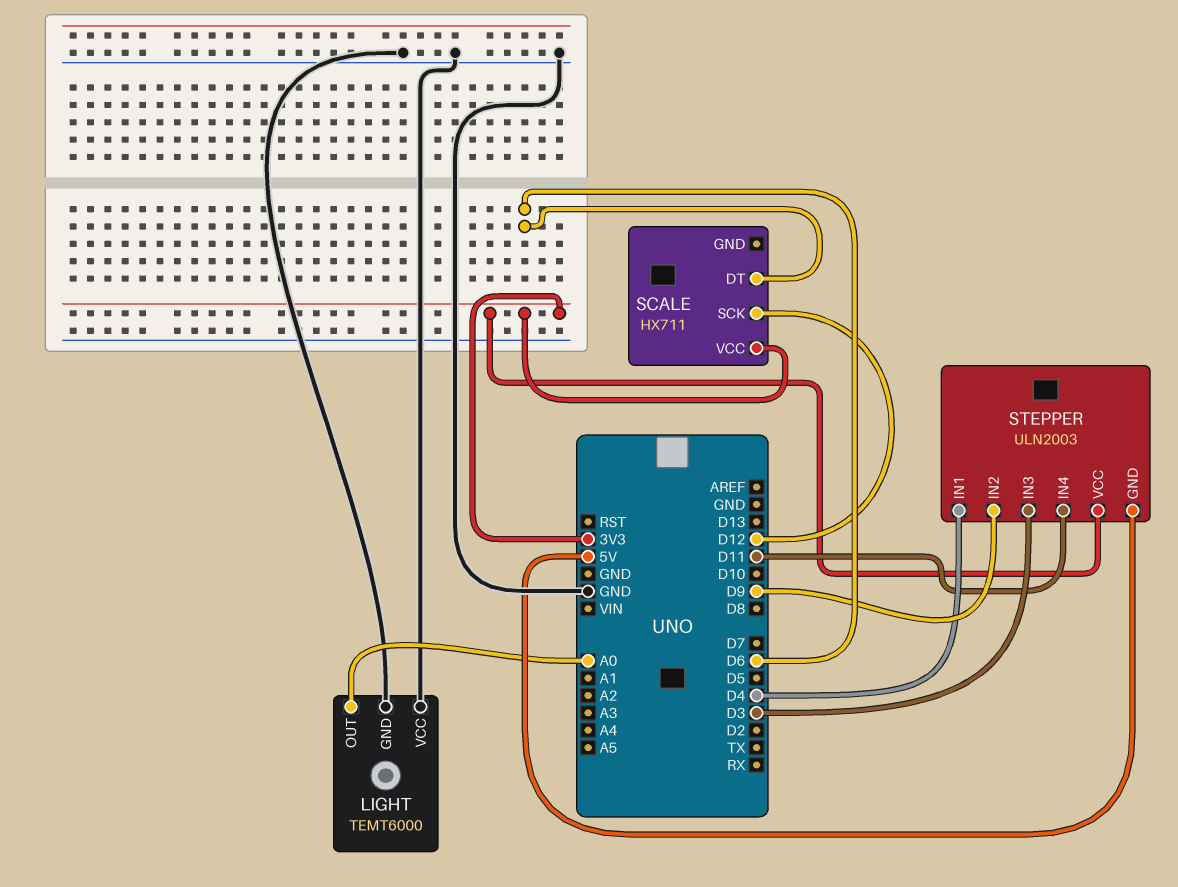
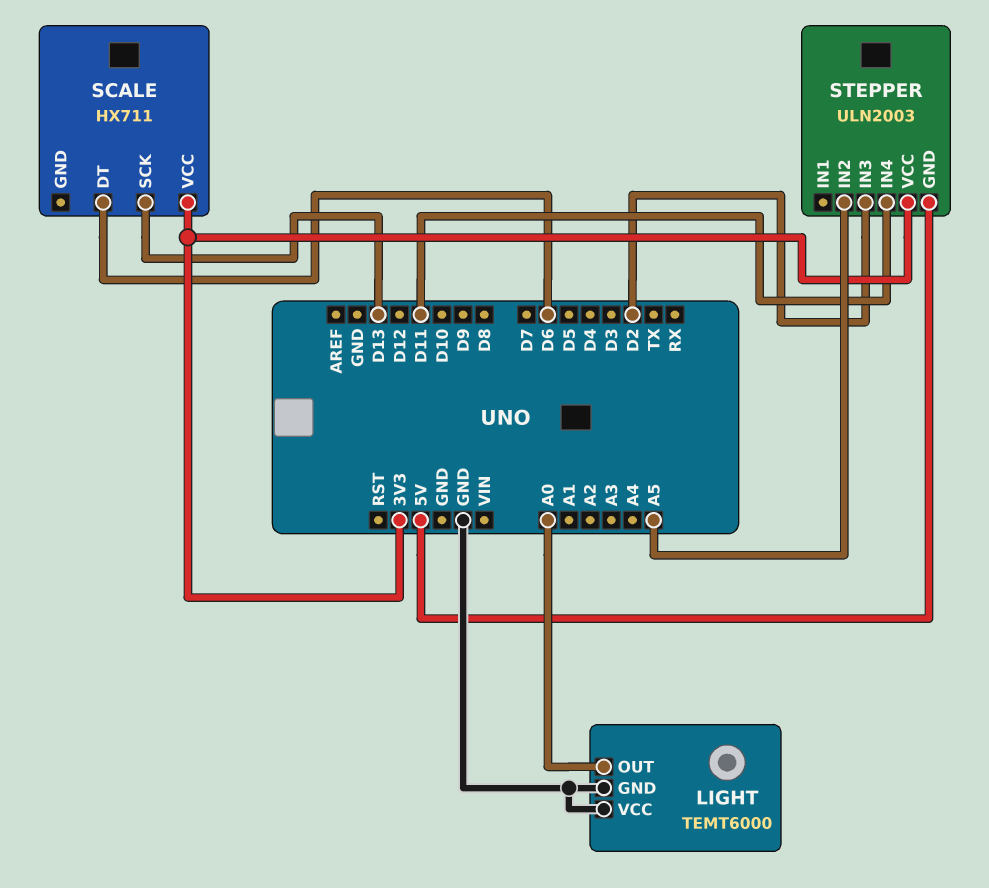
SCALE pin SCK: D12 -> D13
STEPPER pin IN1: D4 -> none
STEPPER pin IN2: D9 -> A5
STEPPER pin IN3: D3 -> D2

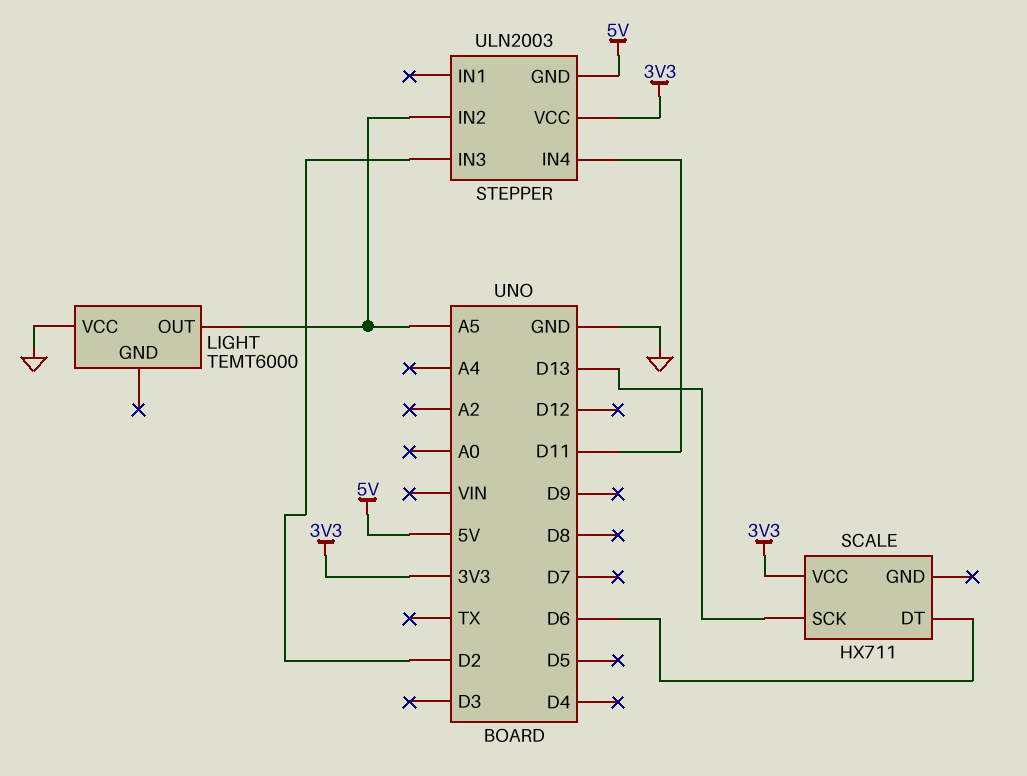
LIGHT pin GND: GND -> none
LIGHT pin OUT: A0 -> A5

